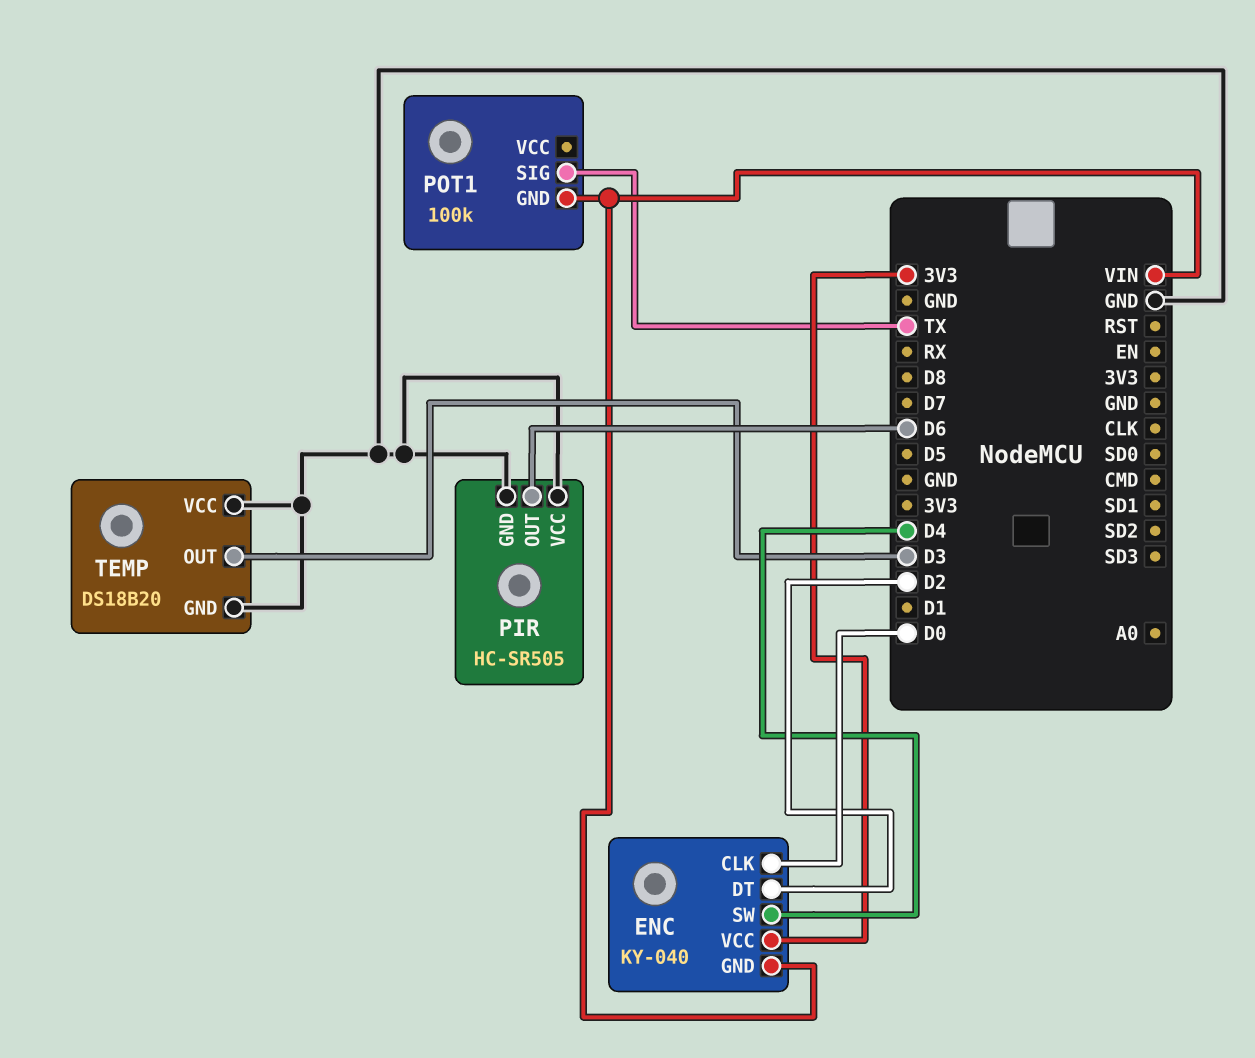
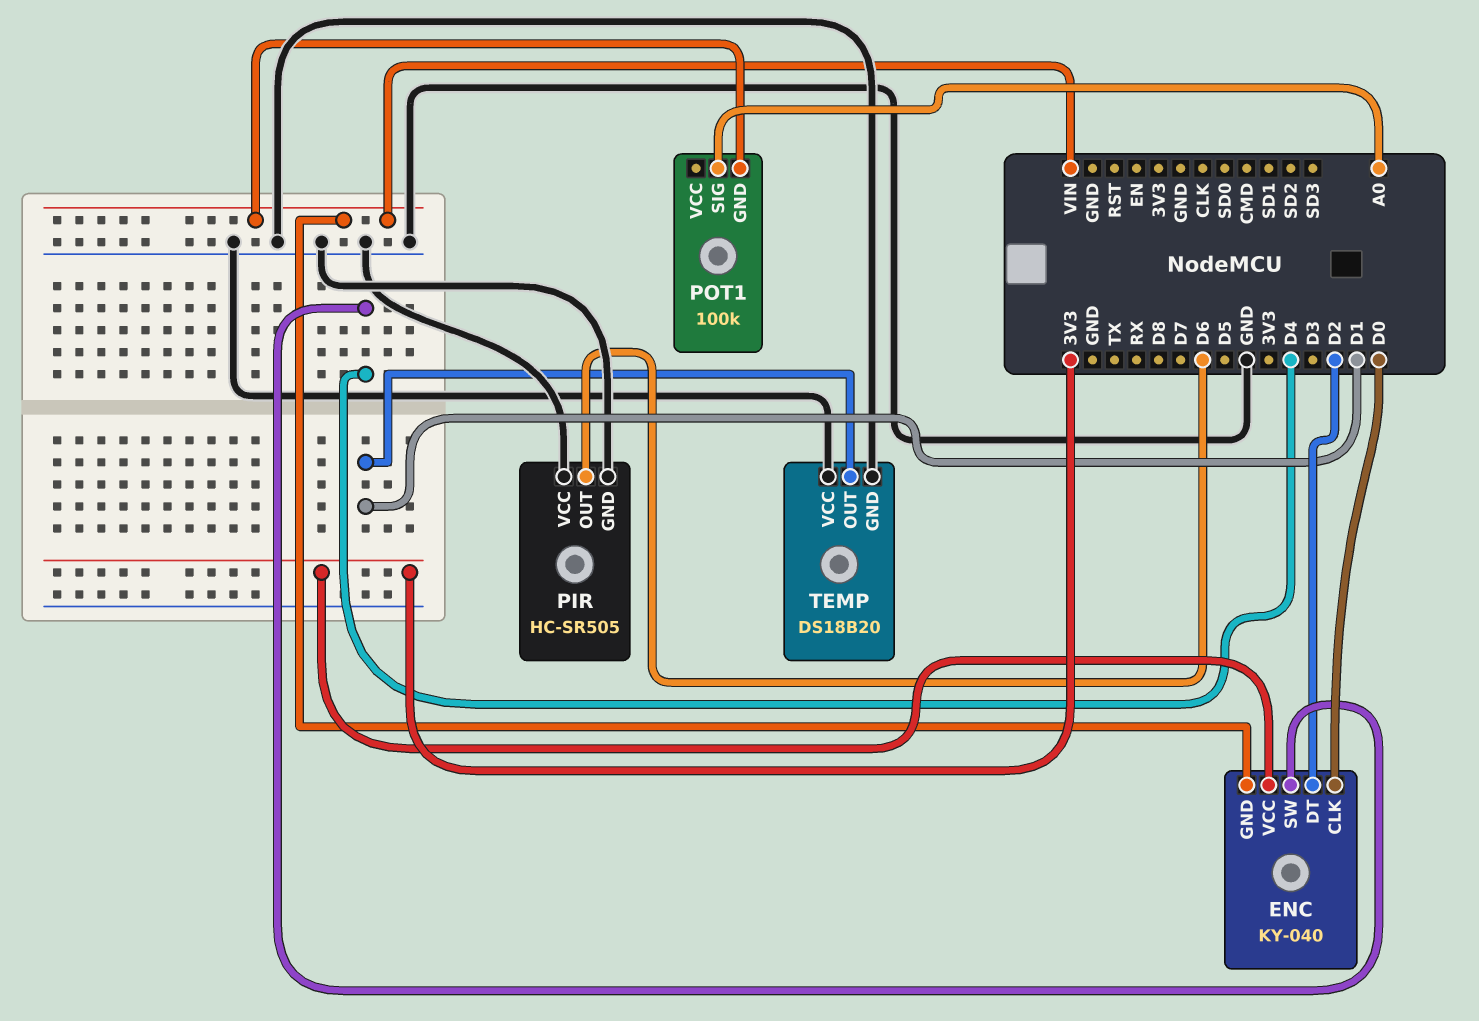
POT1 pin SIG: TX -> A0
TEMP pin OUT: D3 -> D1

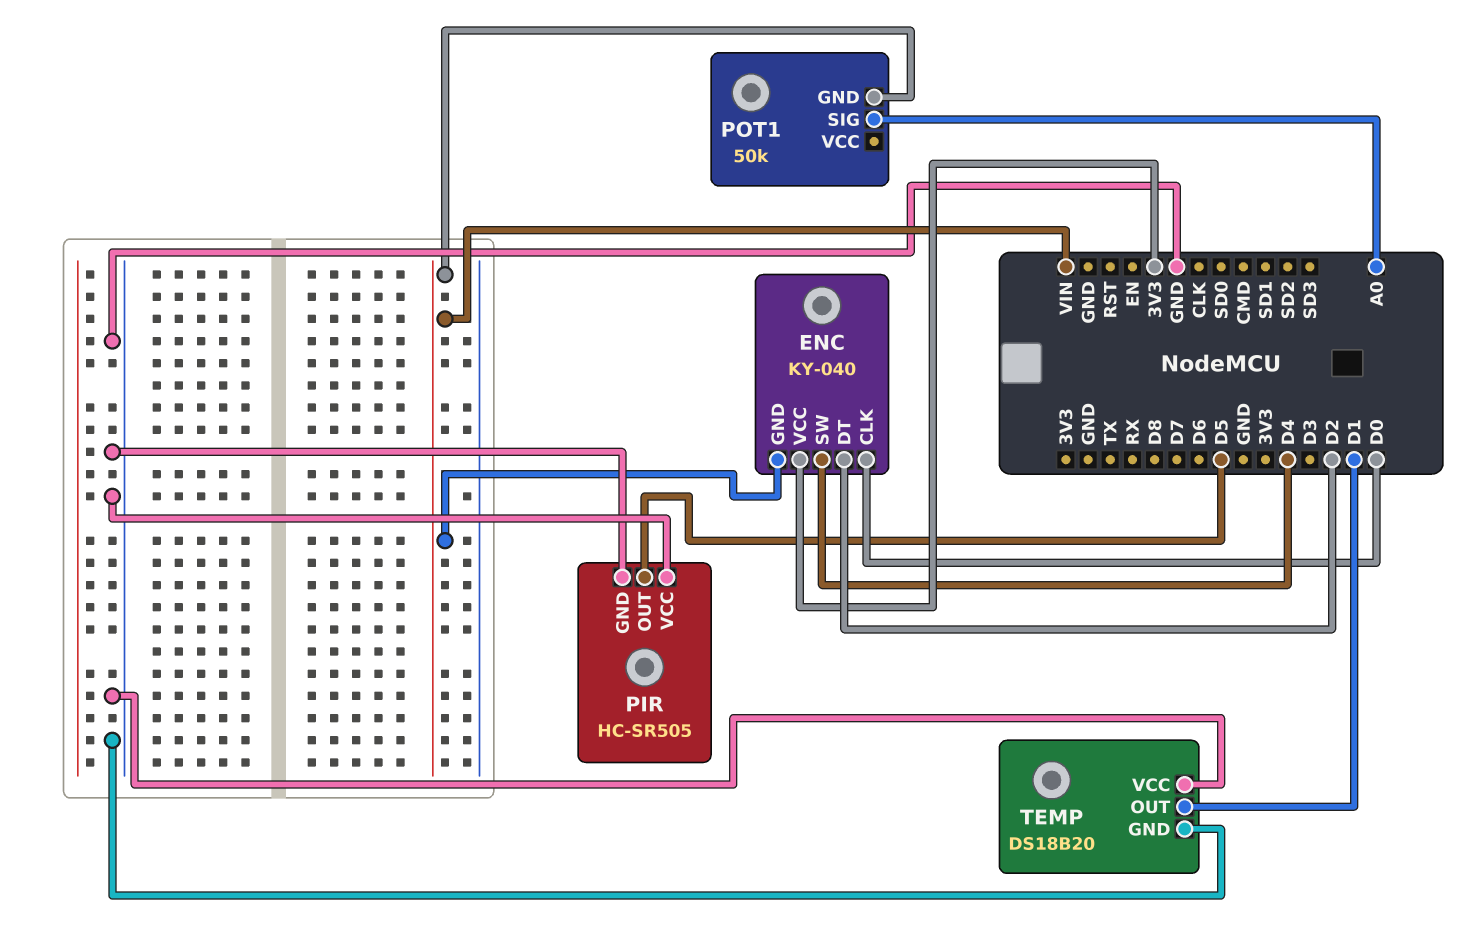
PIR pin OUT: D6 -> D5
POT1: 100k -> 50k

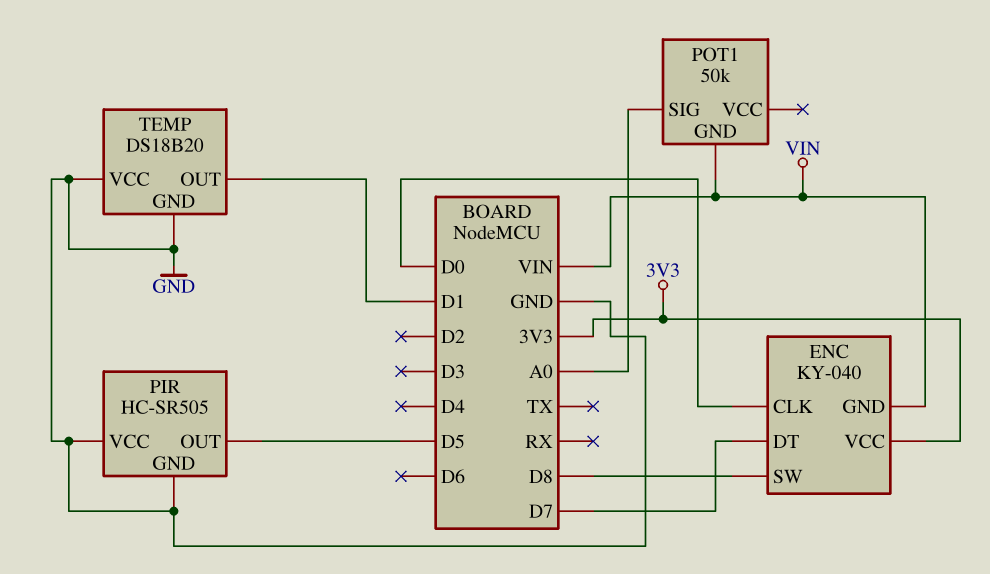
ENC pin DT: D2 -> D7
ENC pin SW: D4 -> D8

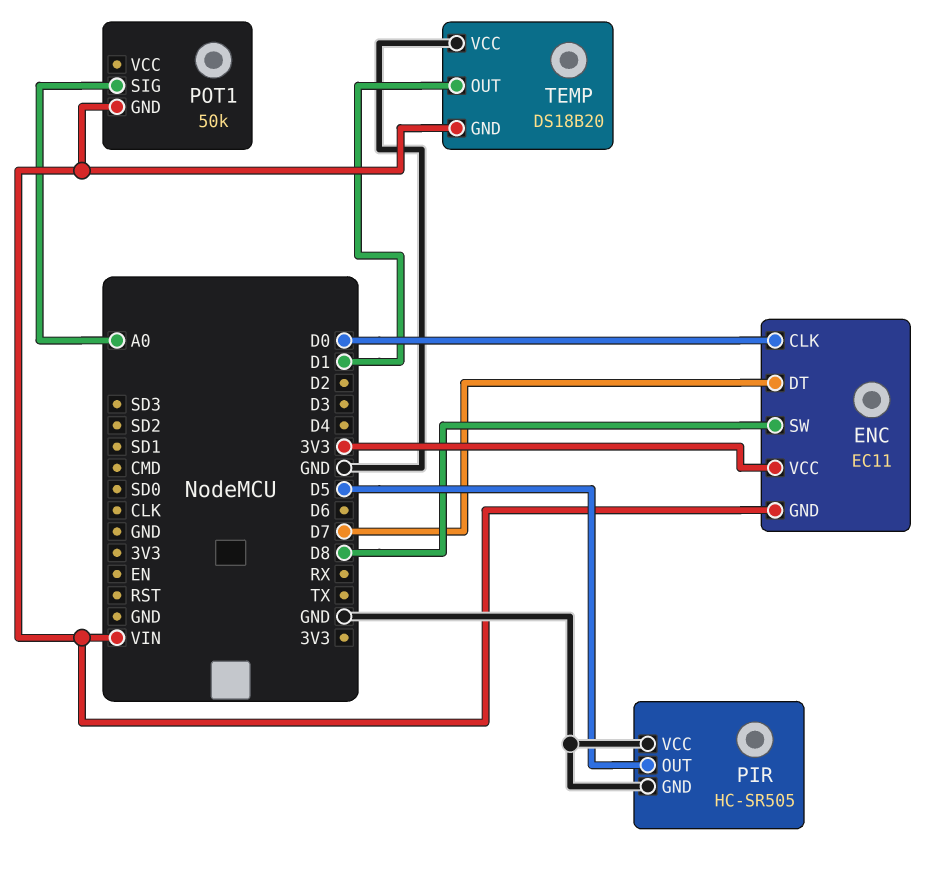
ENC: KY-040 -> EC11
TEMP pin GND: GND -> VIN

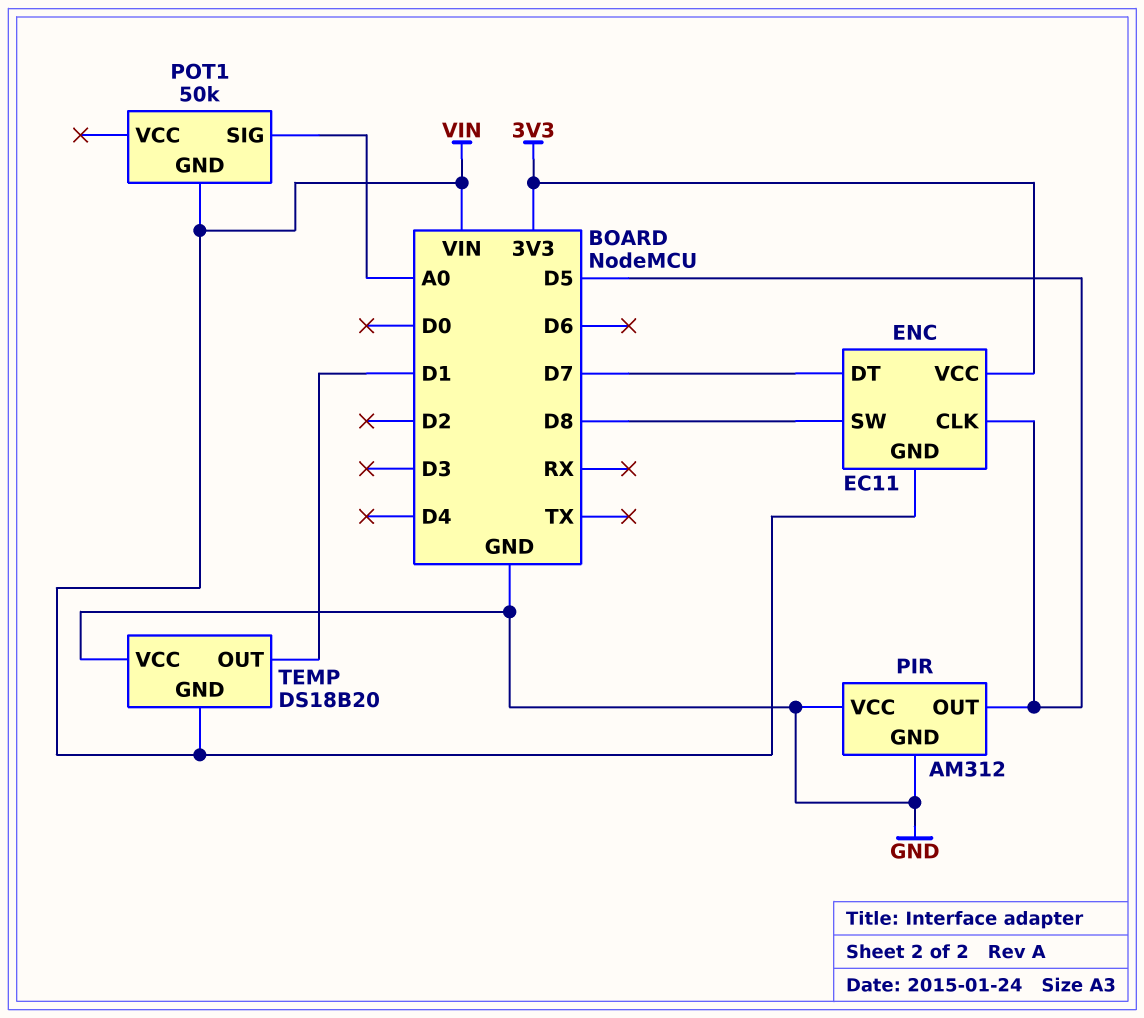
ENC pin CLK: D0 -> D5
PIR: HC-SR505 -> AM312

